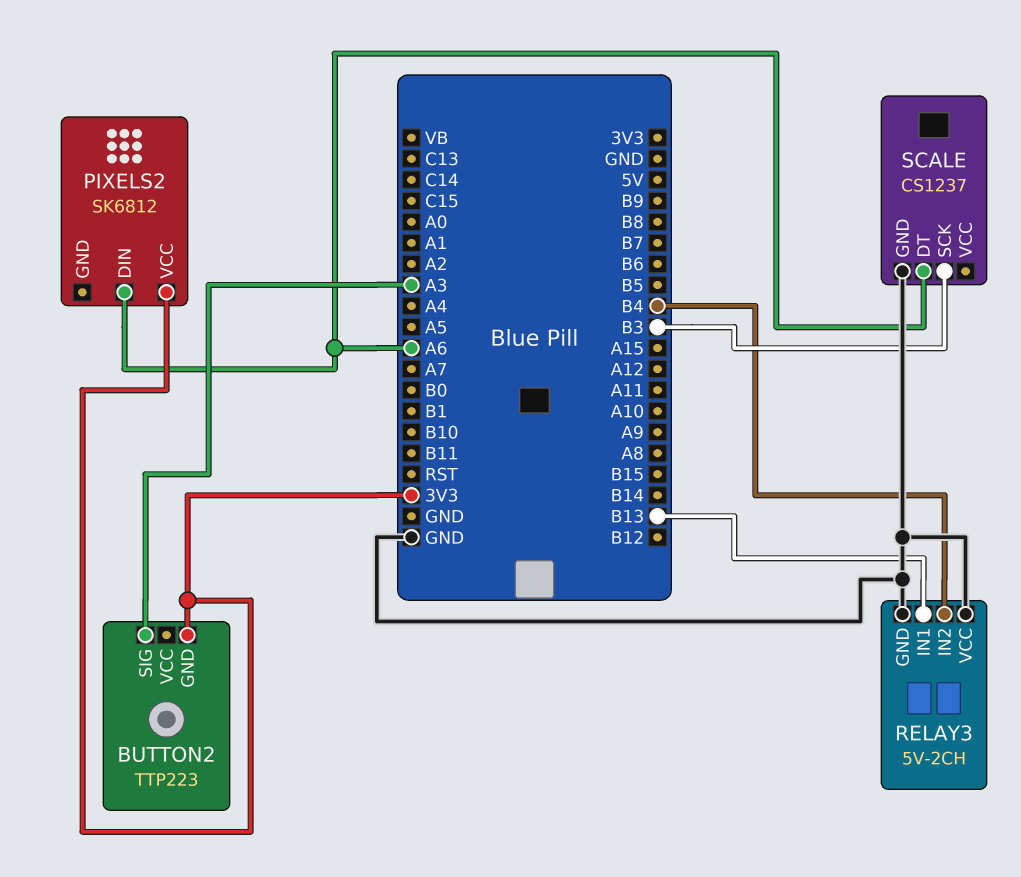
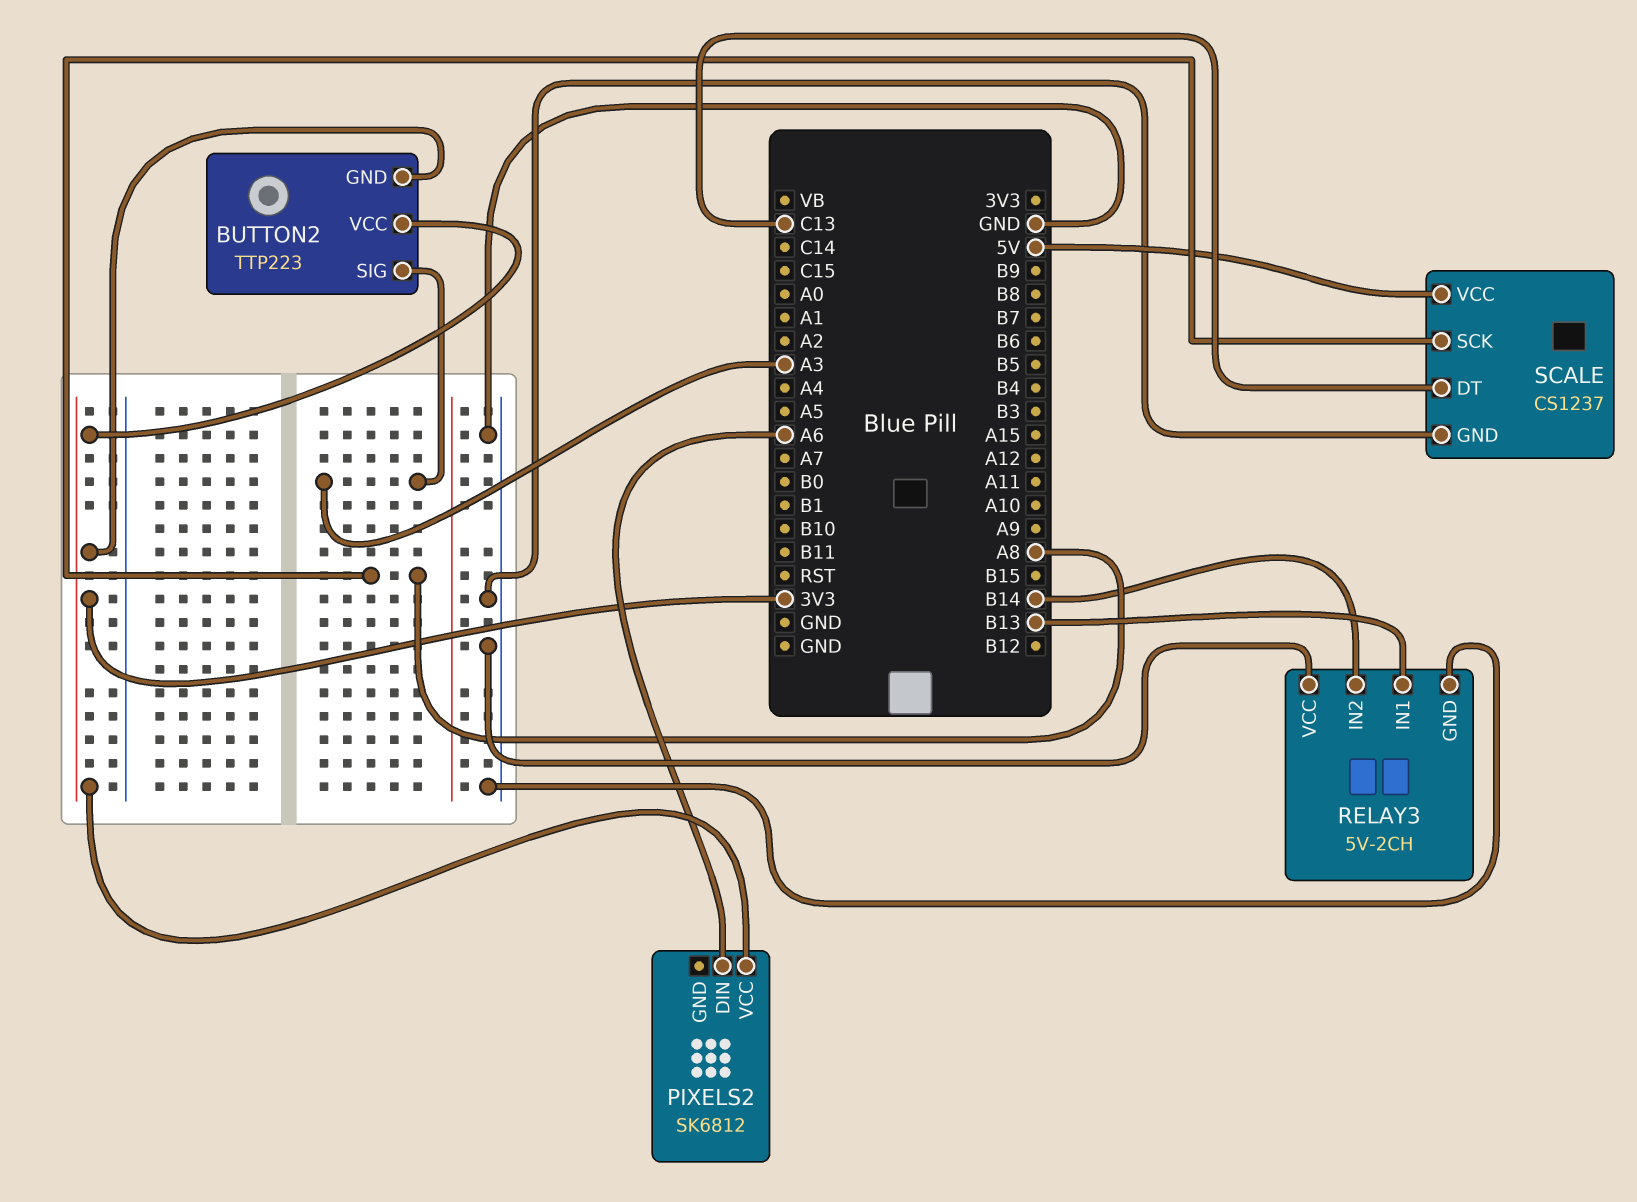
BUTTON2 pin VCC: none -> 3V3
RELAY3 pin IN2: B4 -> B14
SCALE pin DT: A6 -> C13
SCALE pin SCK: B3 -> A8
SCALE pin VCC: none -> 5V

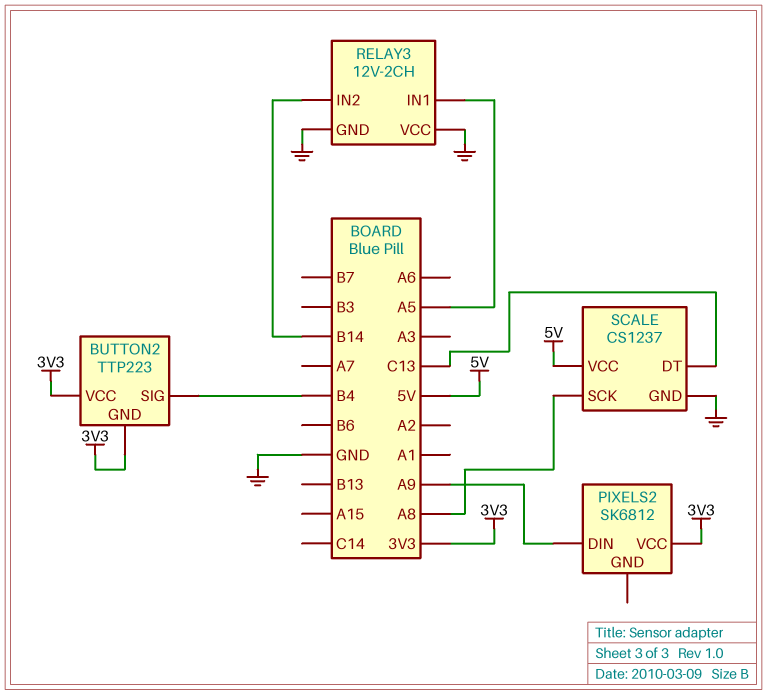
BUTTON2 pin SIG: A3 -> B4
PIXELS2 pin DIN: A6 -> A9
RELAY3: 5V-2CH -> 12V-2CH
RELAY3 pin IN1: B13 -> A5

